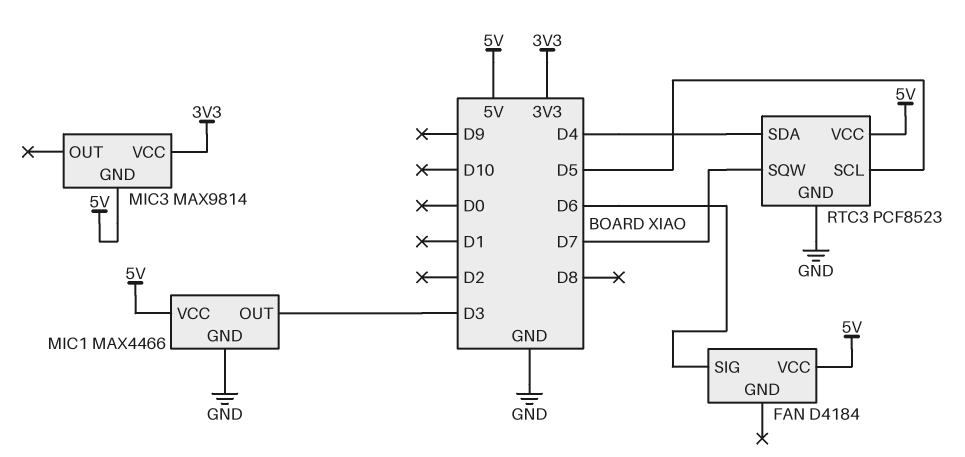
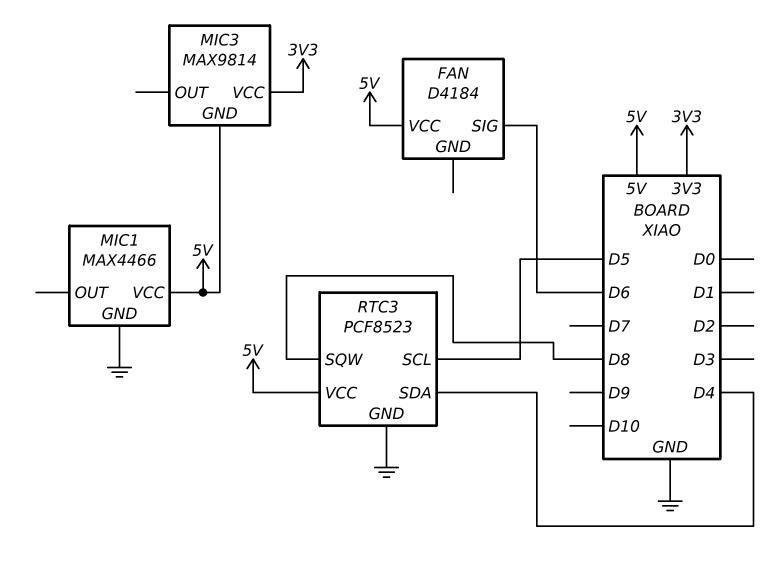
MIC1 pin OUT: D3 -> none
RTC3 pin SQW: D7 -> D8

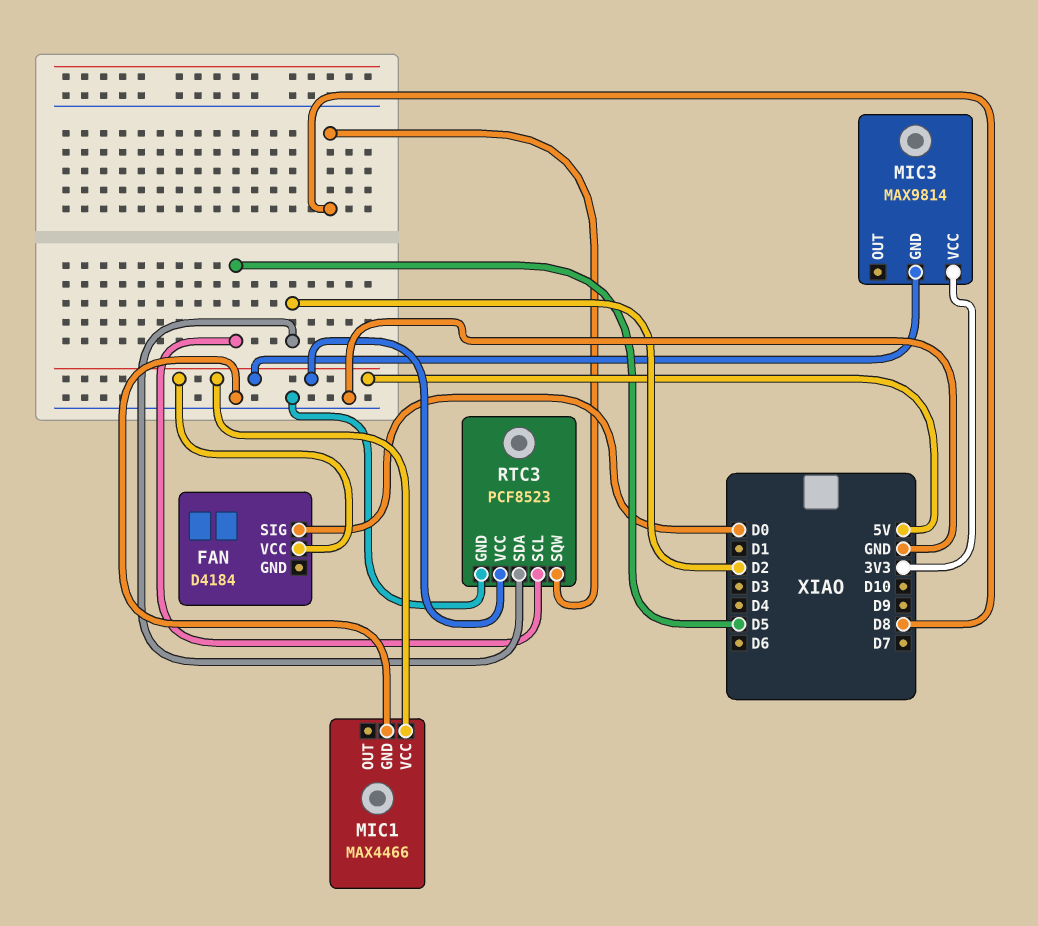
FAN pin SIG: D6 -> D0
RTC3 pin SDA: D4 -> D2

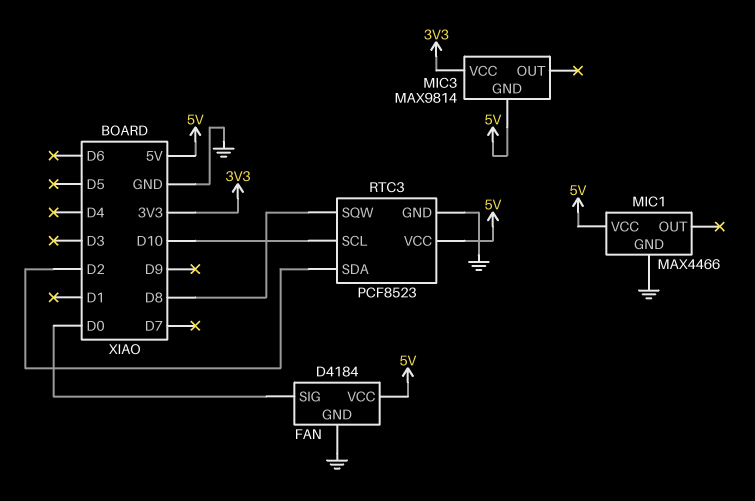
FAN pin GND: none -> GND
RTC3 pin SCL: D5 -> D10

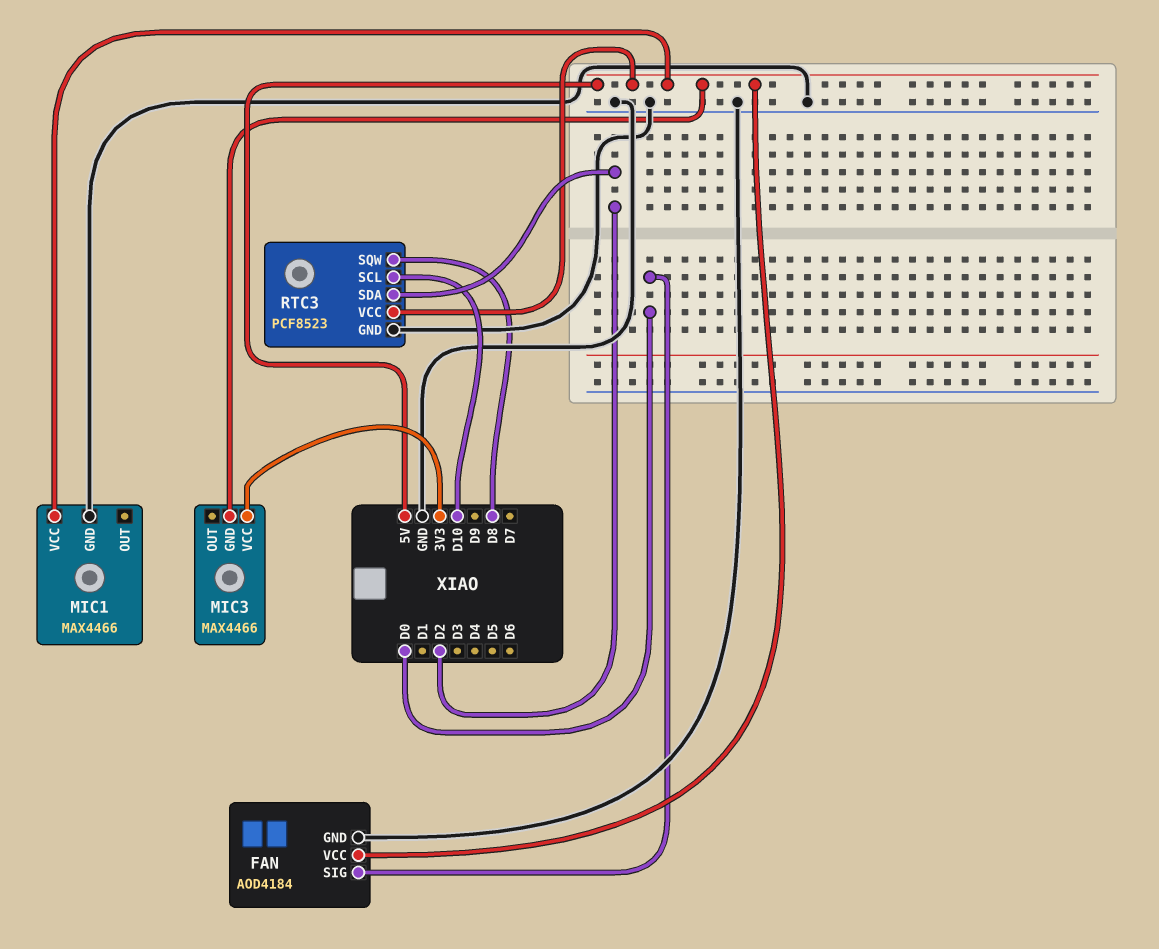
FAN: D4184 -> AOD4184
MIC3: MAX9814 -> MAX4466

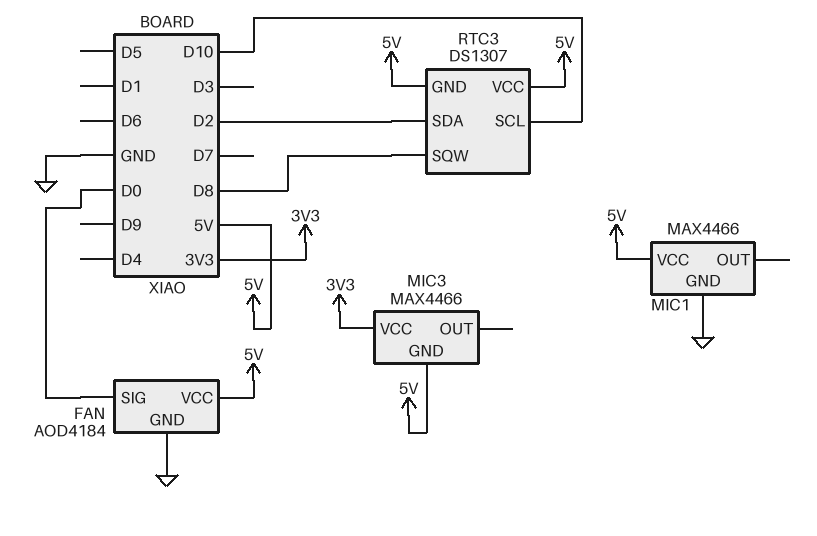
RTC3: PCF8523 -> DS1307
RTC3 pin GND: GND -> 5V

